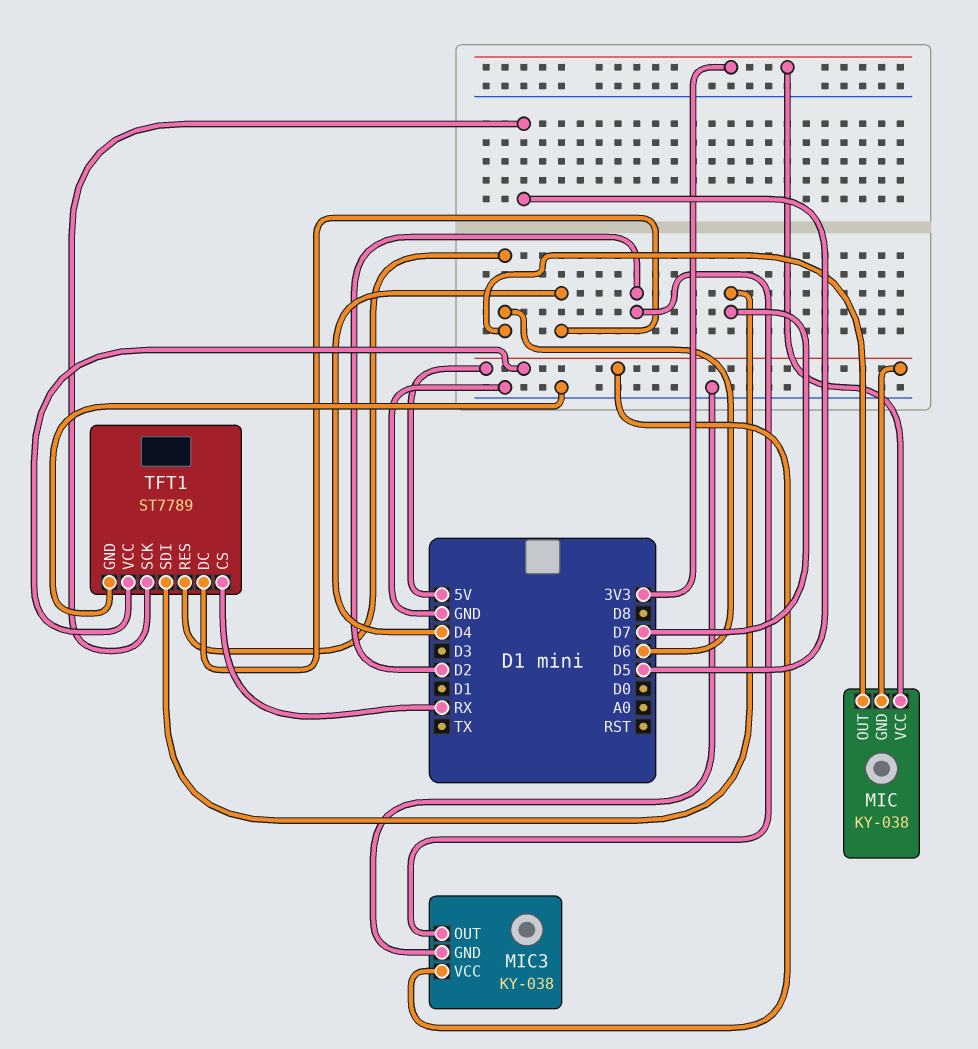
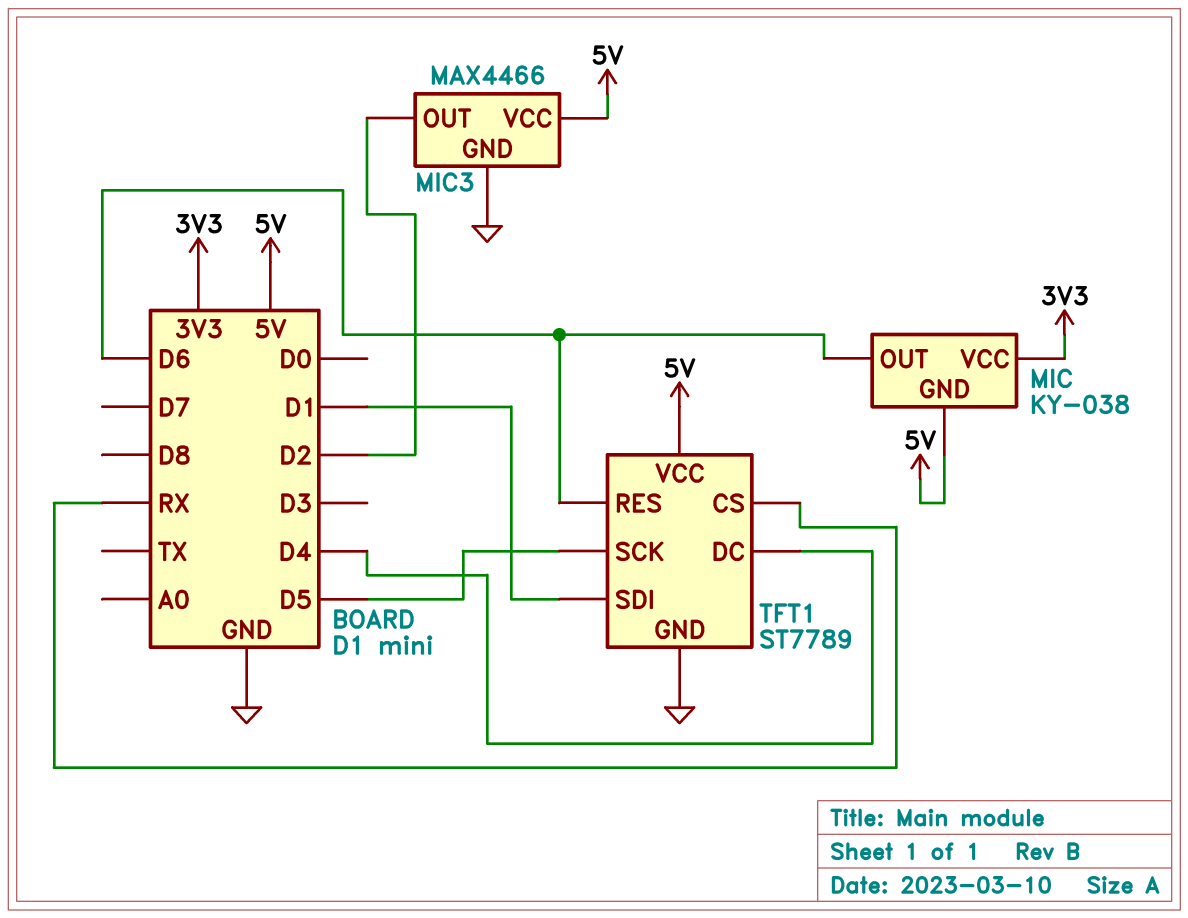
MIC3: KY-038 -> MAX4466
TFT1 pin SDI: D7 -> D1

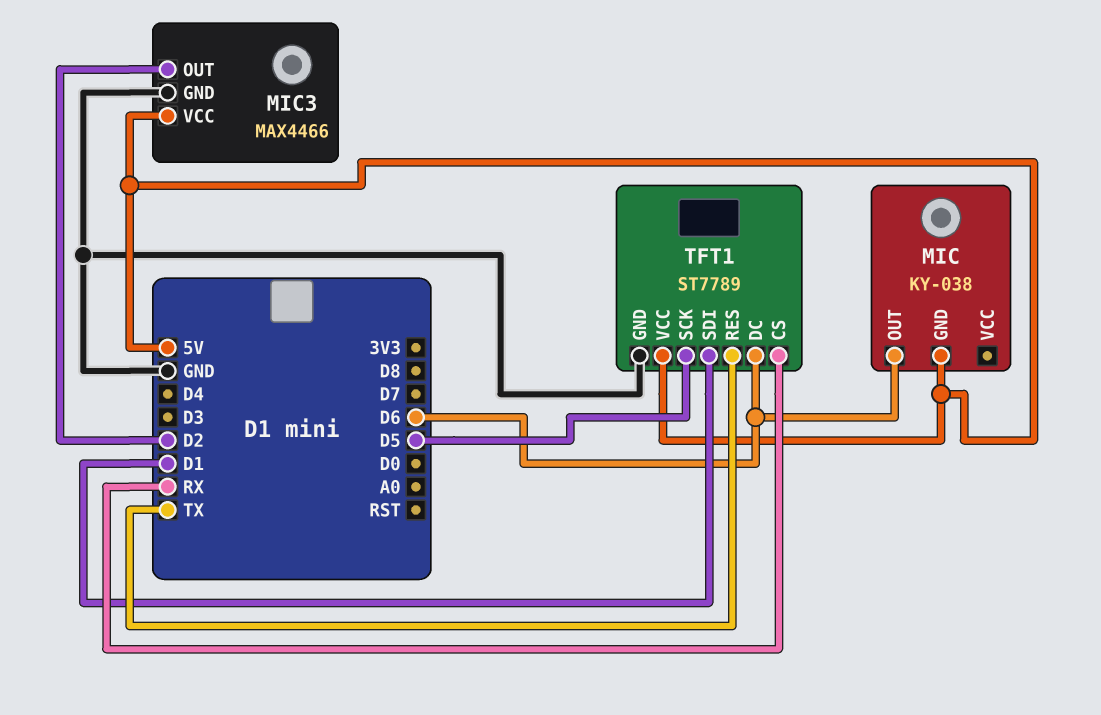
MIC pin VCC: 3V3 -> none
TFT1 pin DC: D4 -> D6
TFT1 pin RES: D6 -> TX

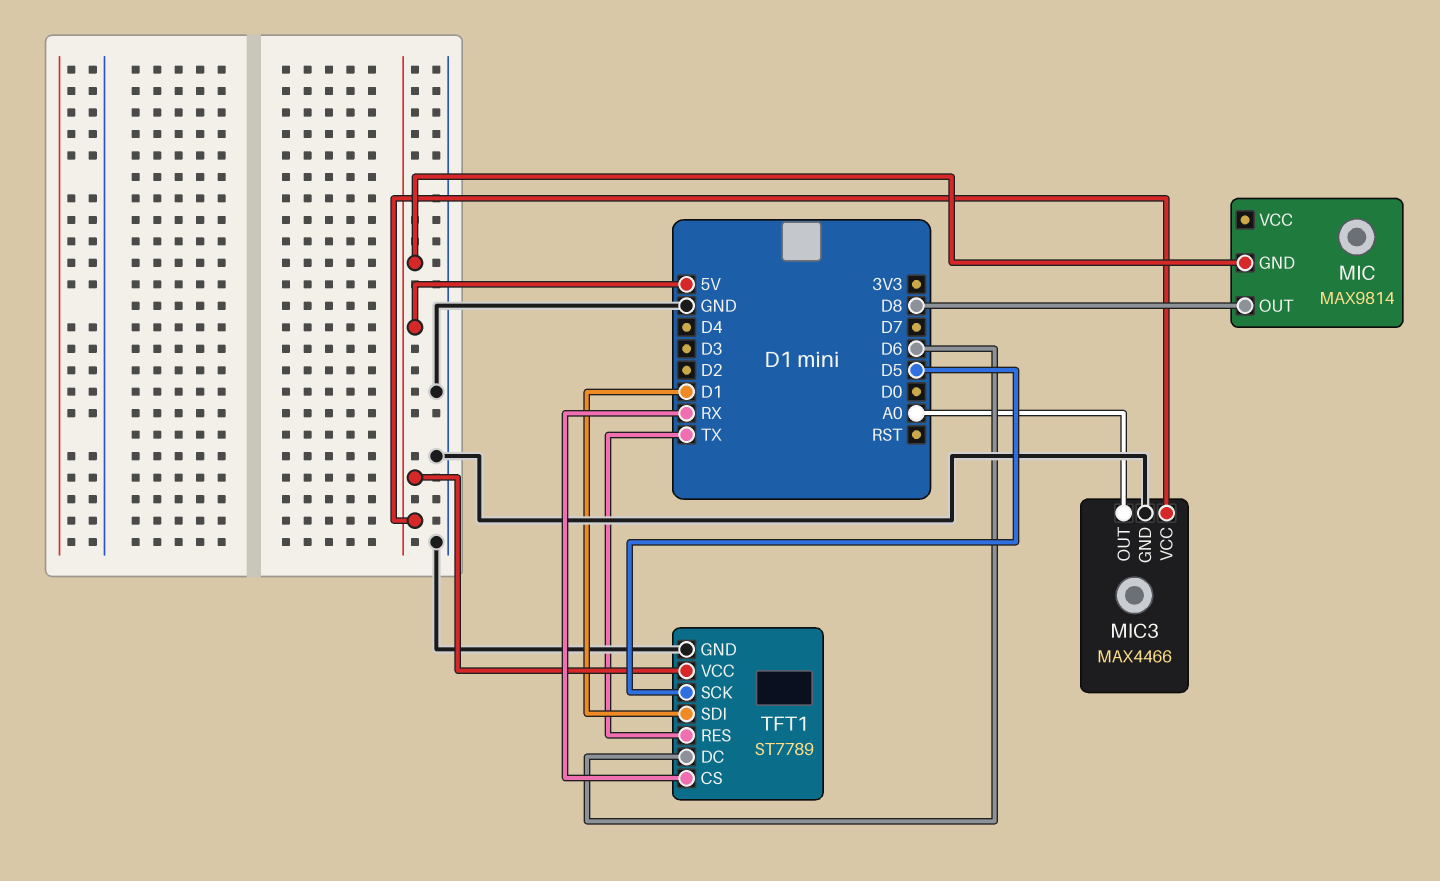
MIC: KY-038 -> MAX9814
MIC pin OUT: D6 -> D8
MIC3 pin OUT: D2 -> A0

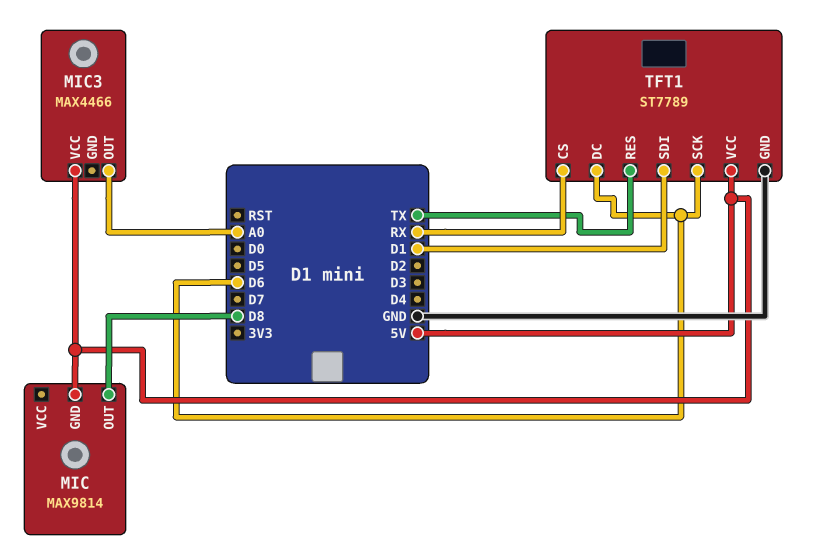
MIC3 pin GND: GND -> none
TFT1 pin SCK: D5 -> D6

